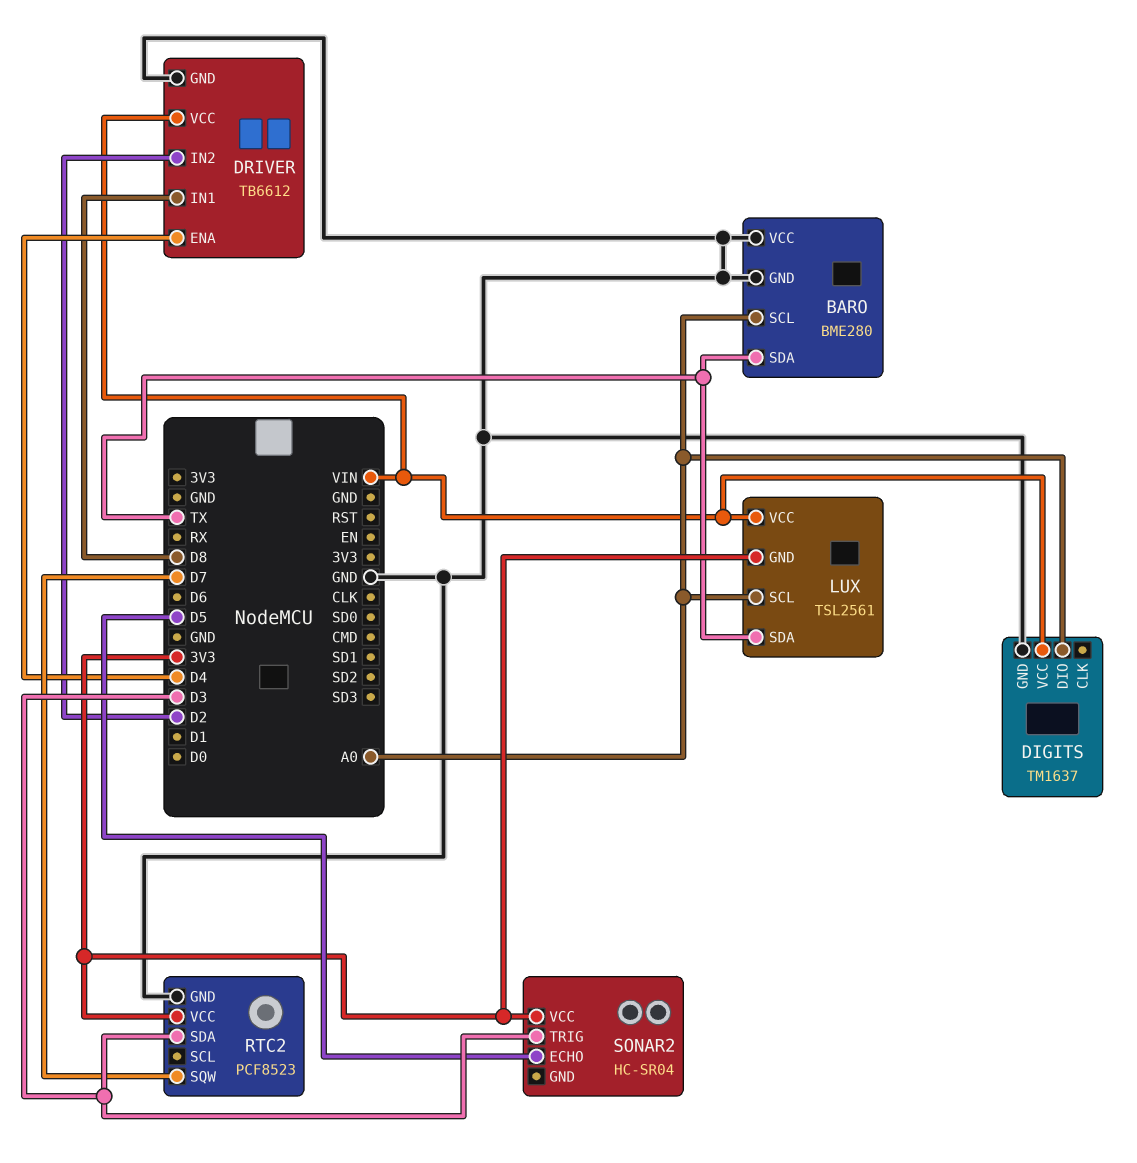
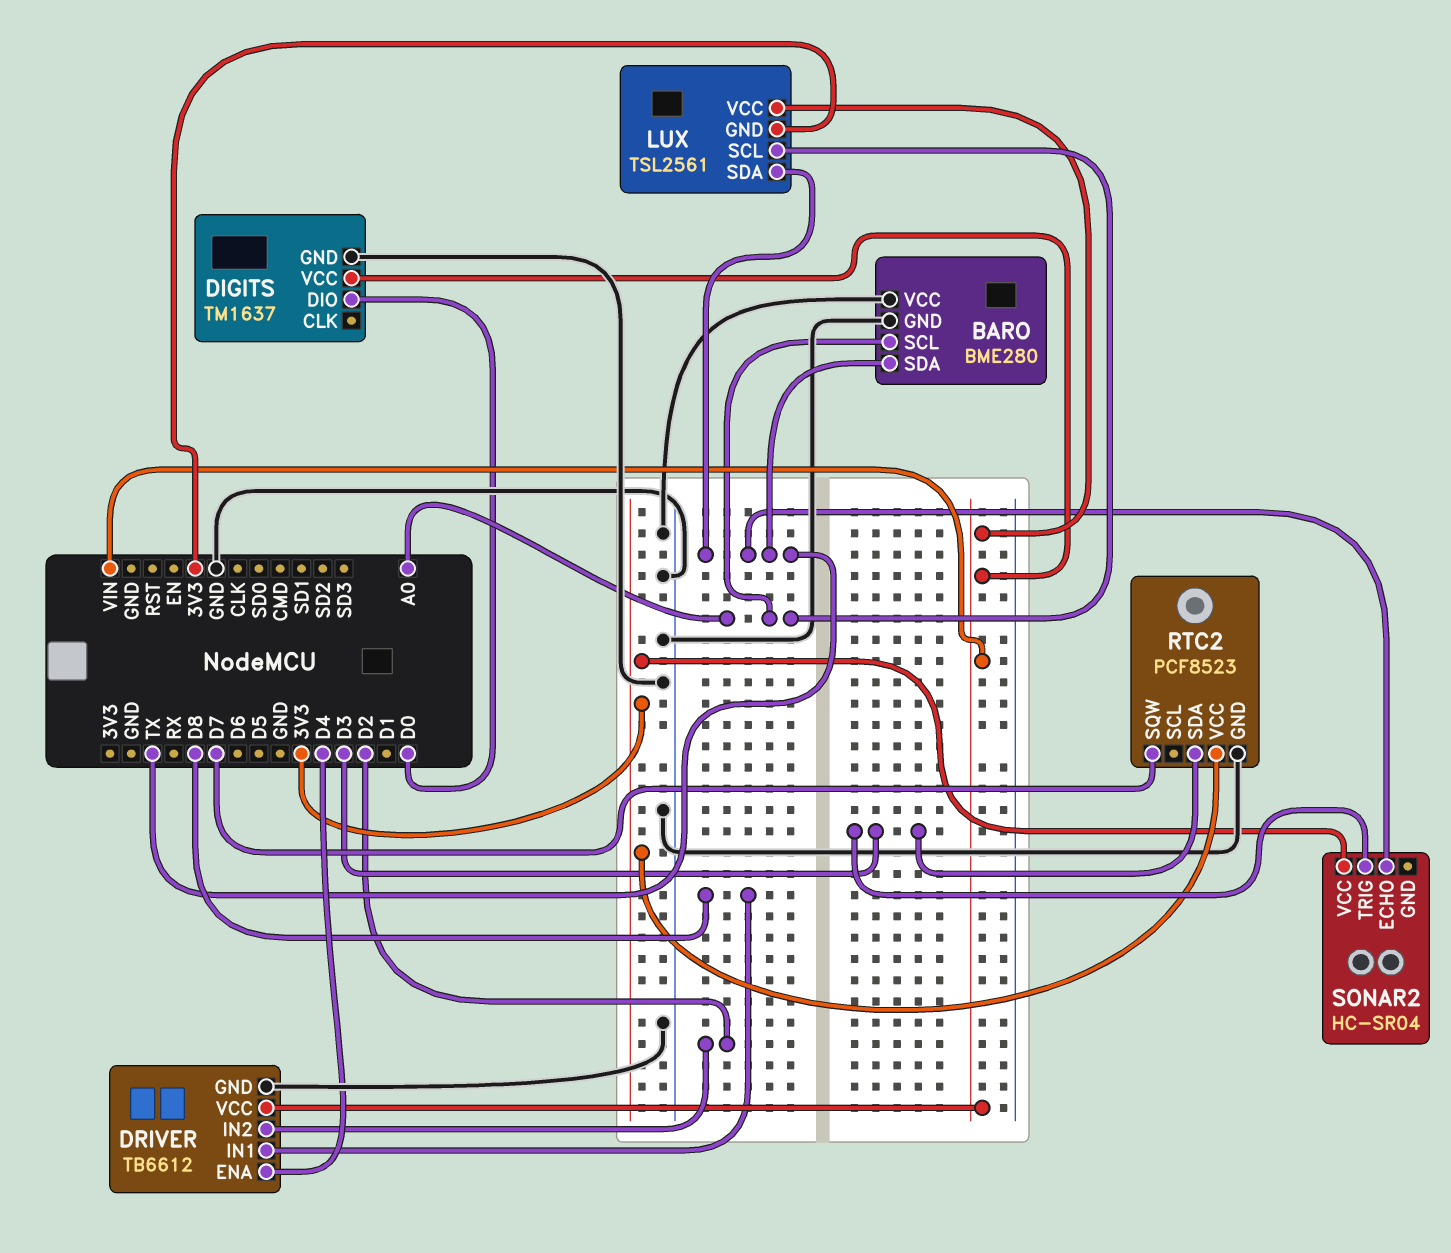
DIGITS pin DIO: A0 -> D0
SONAR2 pin ECHO: D5 -> TX

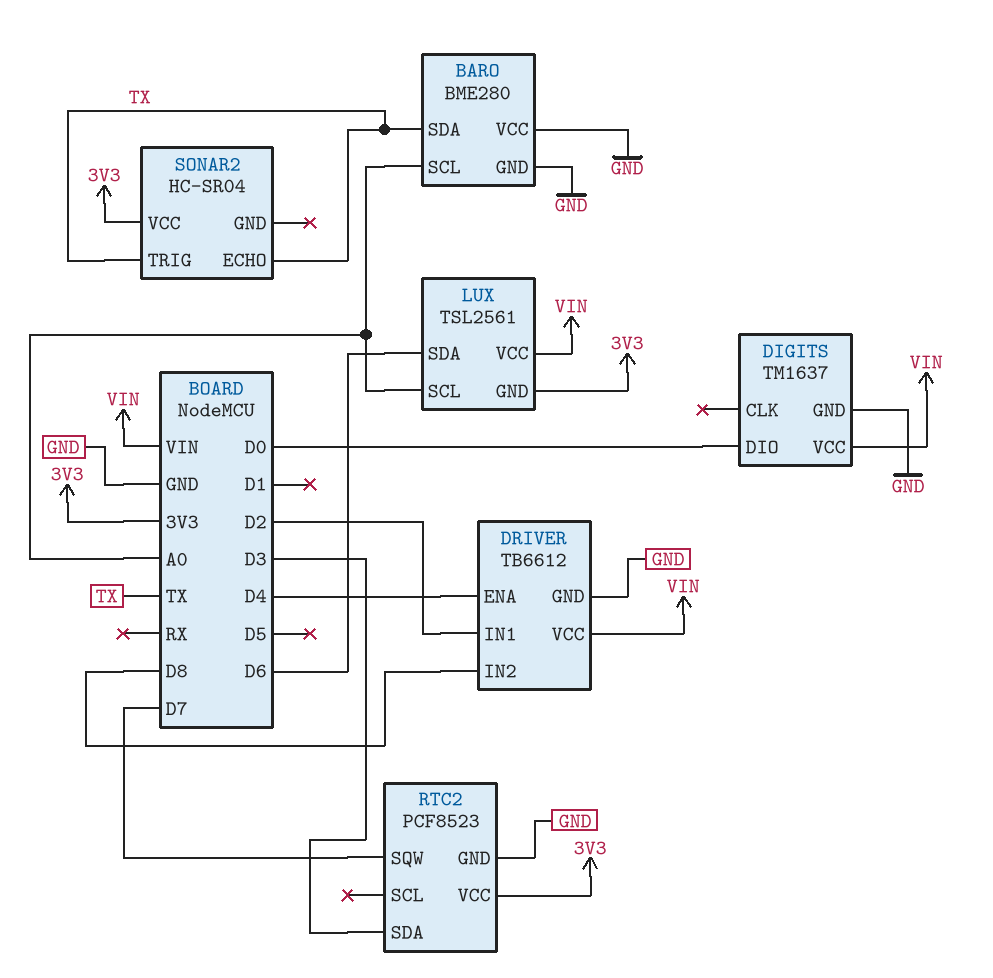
DRIVER pin IN1: D8 -> D2
DRIVER pin IN2: D2 -> D8
LUX pin SDA: TX -> D6
SONAR2 pin TRIG: D3 -> TX

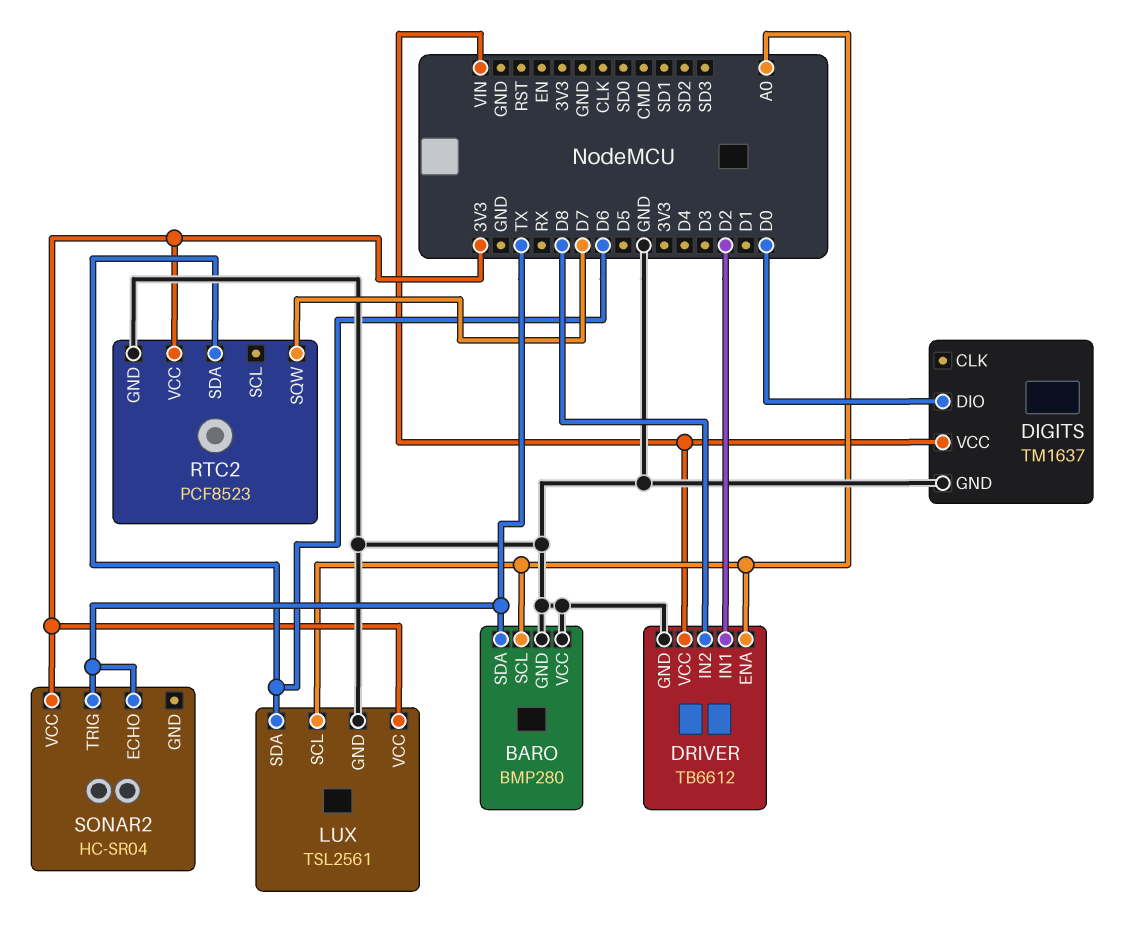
BARO: BME280 -> BMP280
DRIVER pin ENA: D4 -> A0
LUX pin GND: 3V3 -> GND
LUX pin VCC: VIN -> 3V3
RTC2 pin SDA: D3 -> D6

